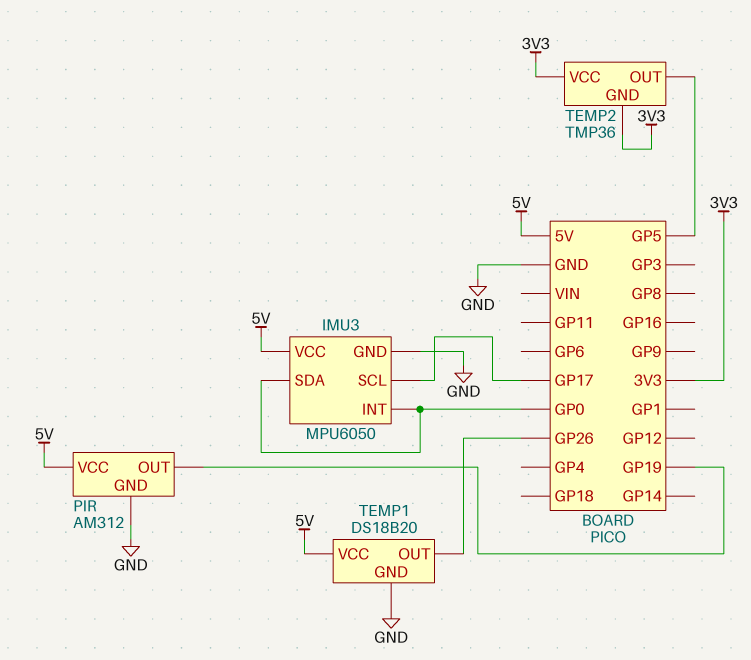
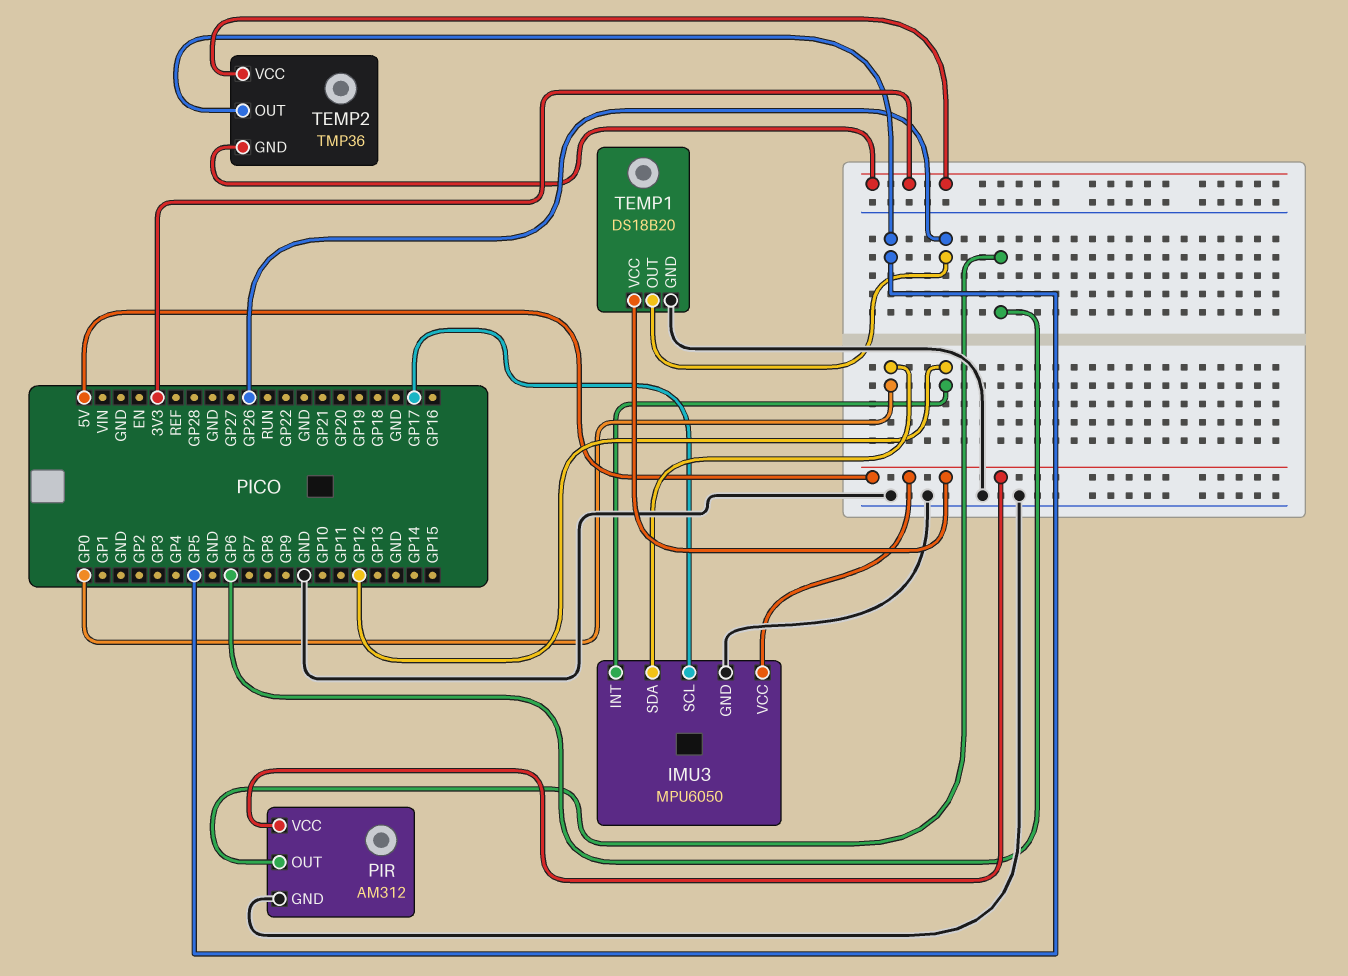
IMU3 pin INT: GP0 -> GP12
PIR pin OUT: GP19 -> GP6

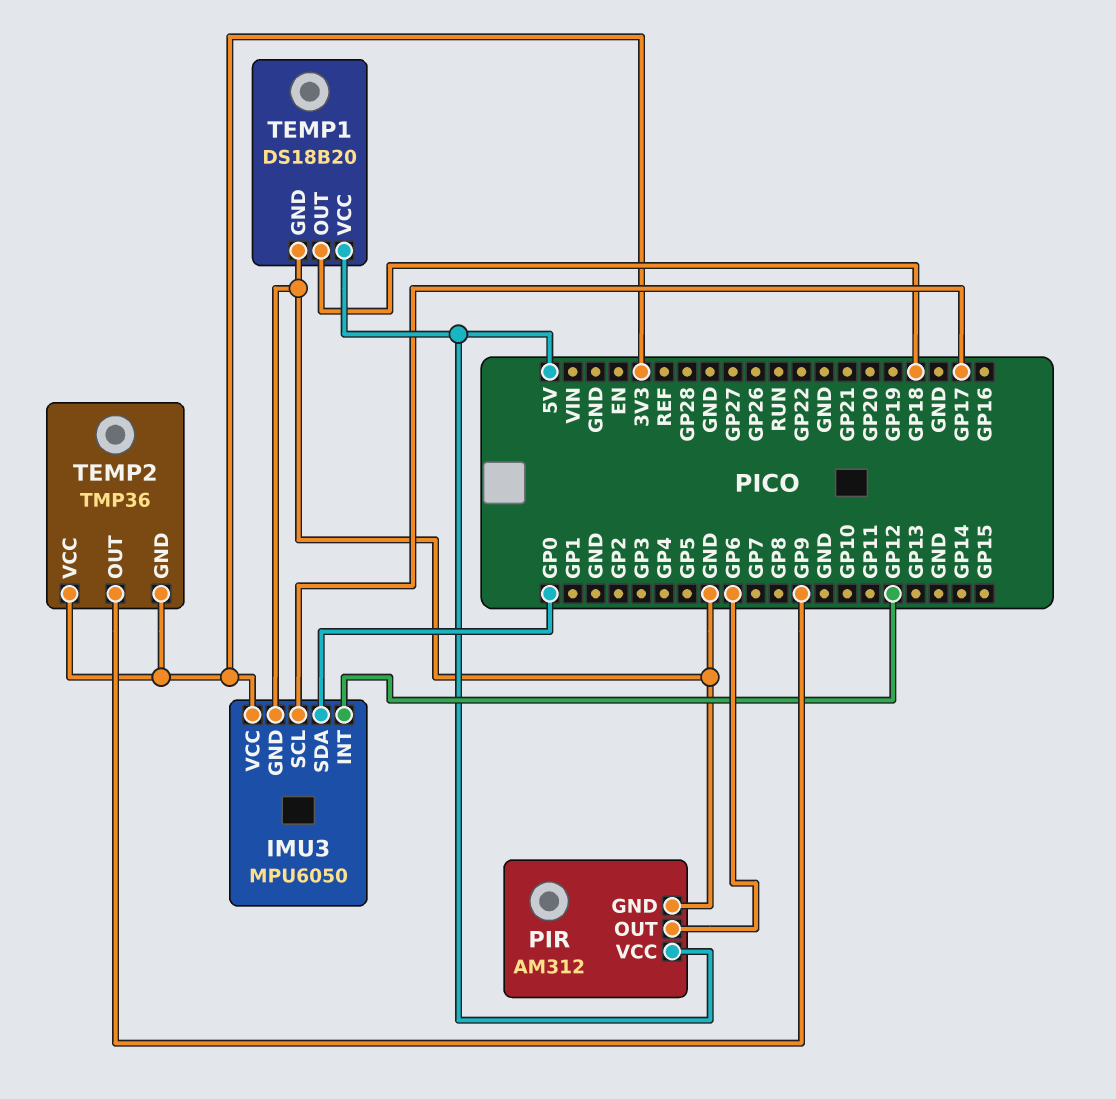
IMU3 pin VCC: 5V -> 3V3
TEMP1 pin OUT: GP26 -> GP18
TEMP2 pin OUT: GP5 -> GP9

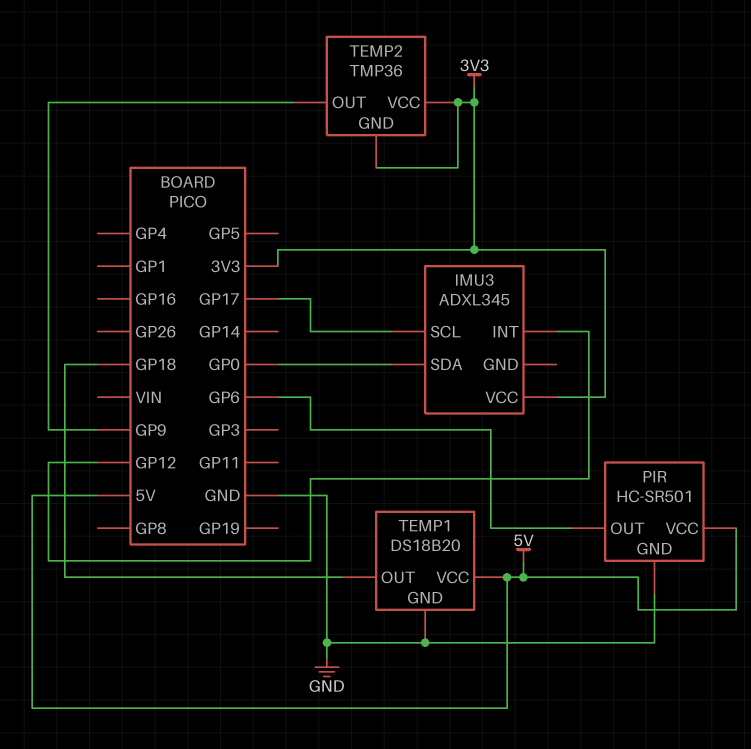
IMU3: MPU6050 -> ADXL345
IMU3 pin GND: GND -> none
PIR: AM312 -> HC-SR501

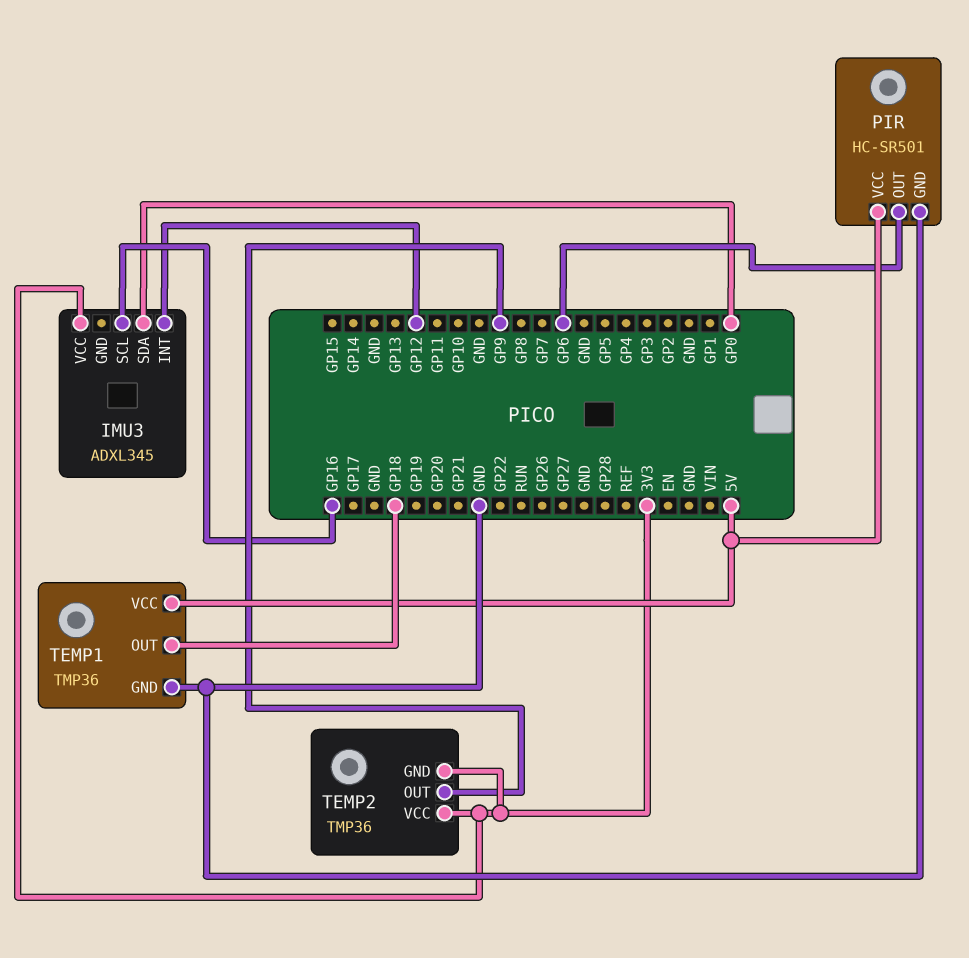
IMU3 pin SCL: GP17 -> GP16
TEMP1: DS18B20 -> TMP36

